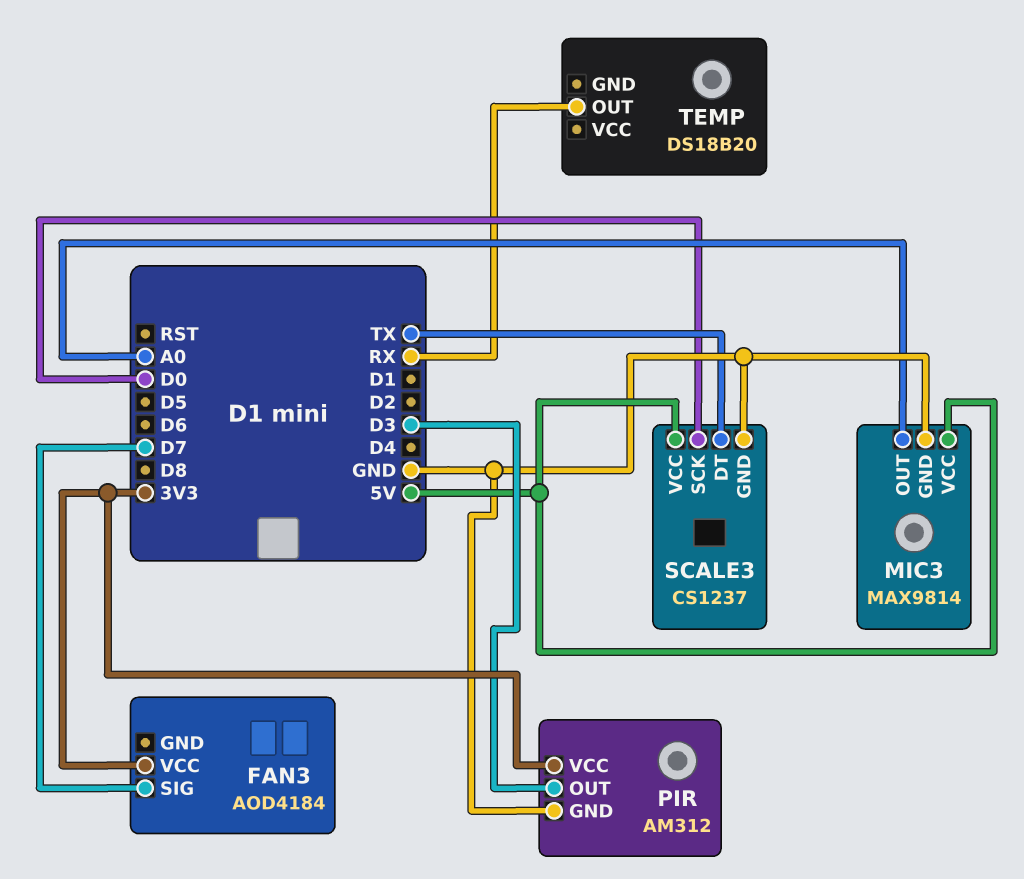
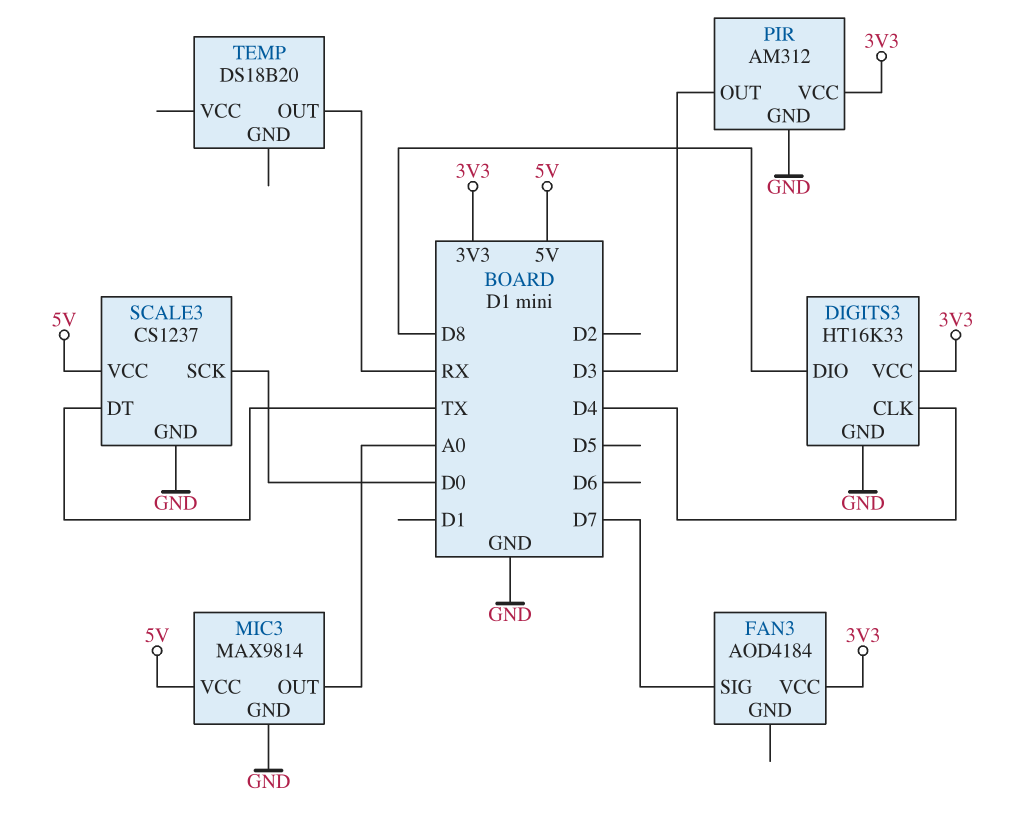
DIGITS3: none -> HT16K33
DIGITS3 pin CLK: none -> D4
DIGITS3 pin DIO: none -> D8
DIGITS3 pin GND: none -> GND
DIGITS3 pin VCC: none -> 3V3

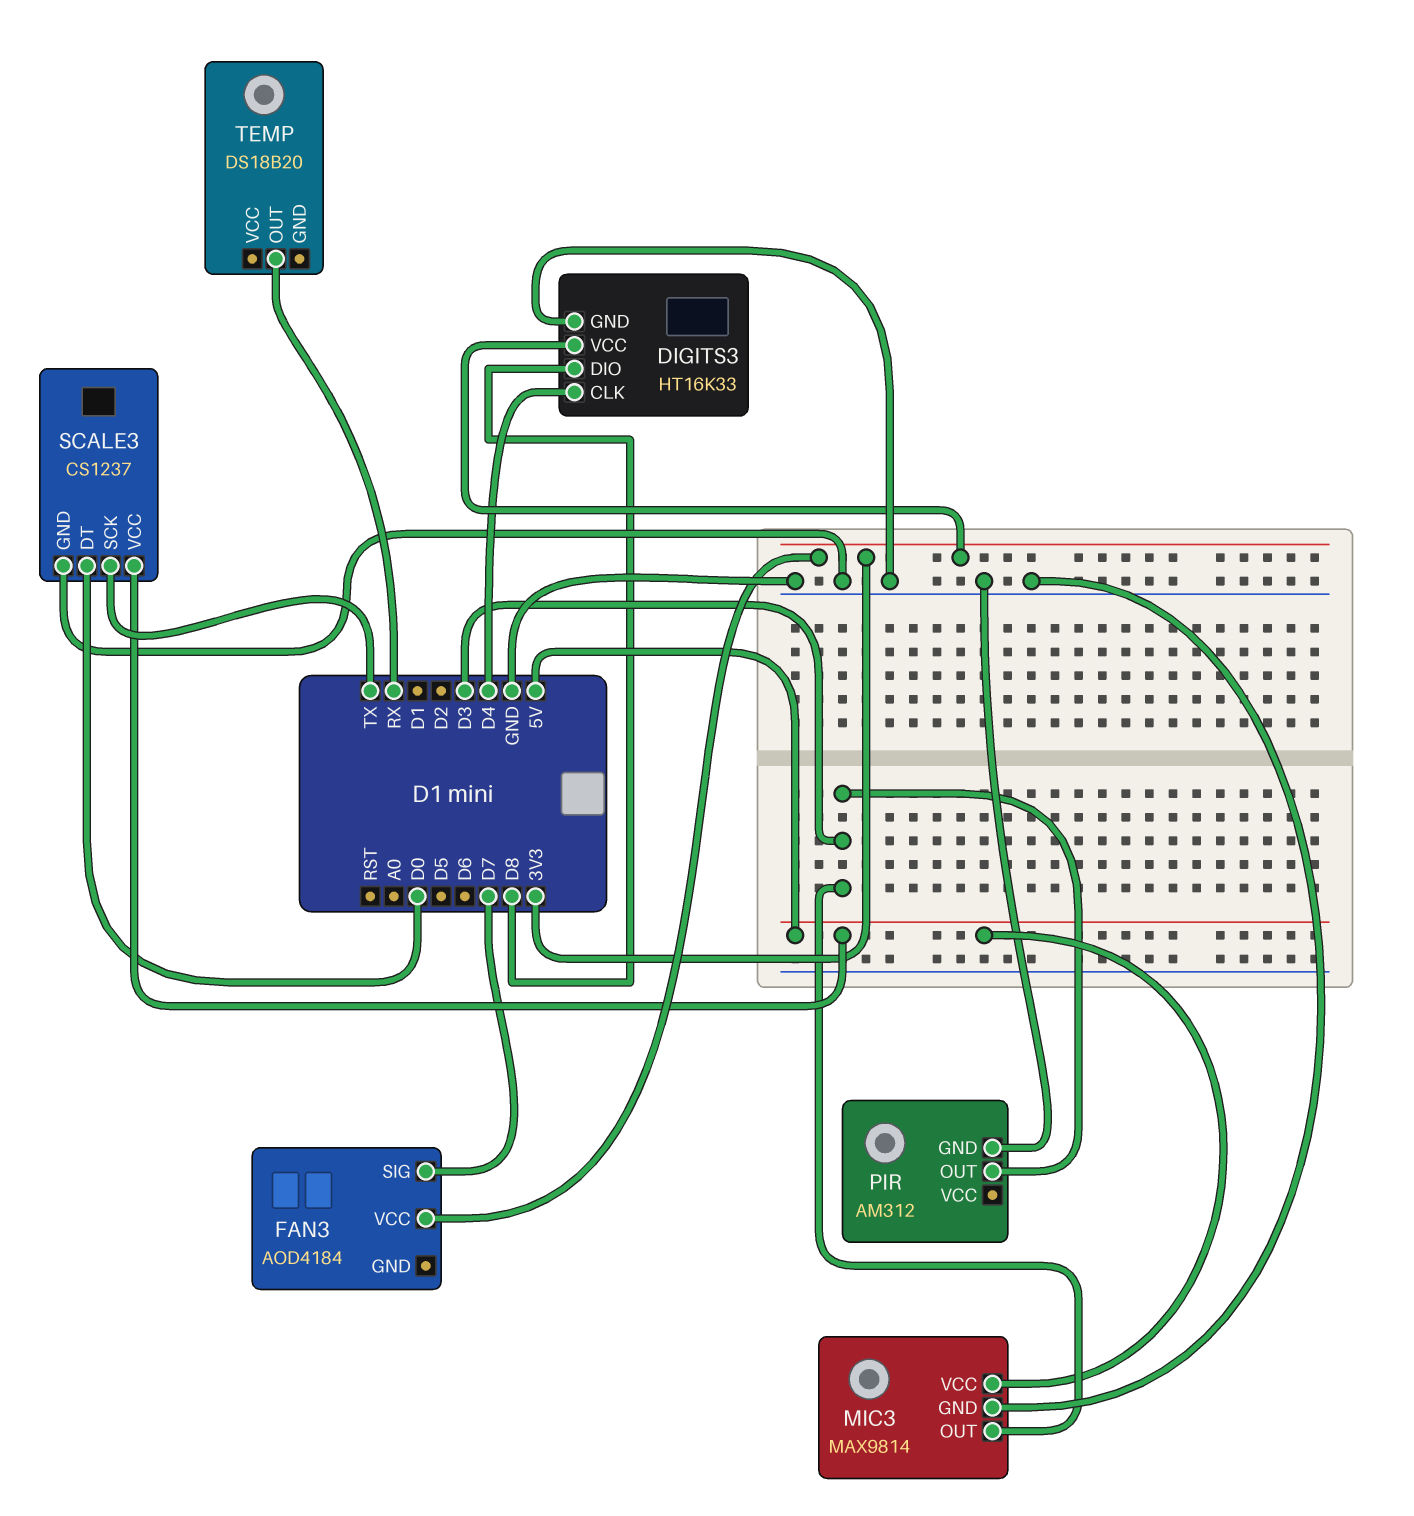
MIC3 pin OUT: A0 -> D3
PIR pin VCC: 3V3 -> none
SCALE3 pin DT: TX -> D0
SCALE3 pin SCK: D0 -> TX

